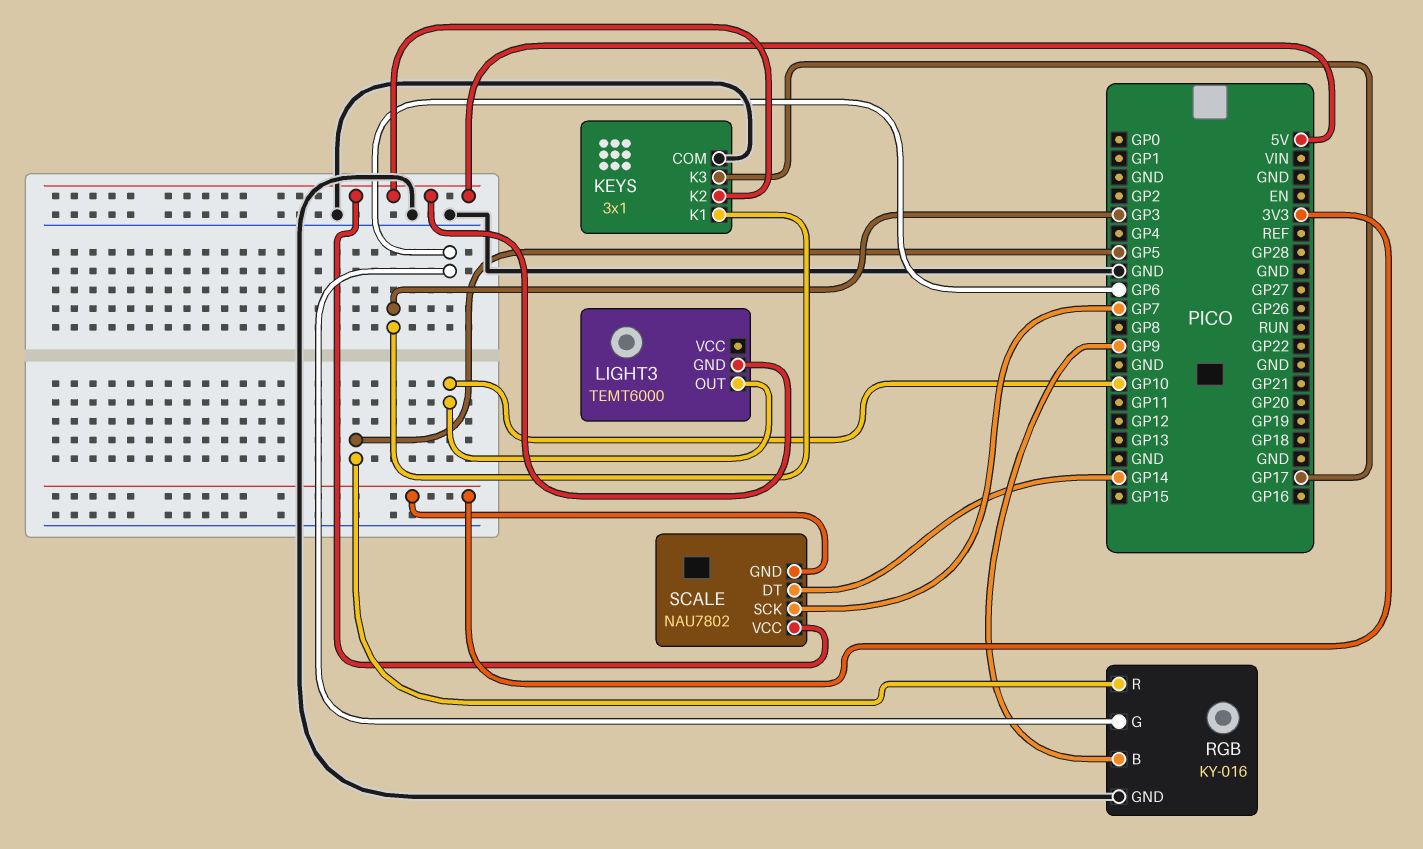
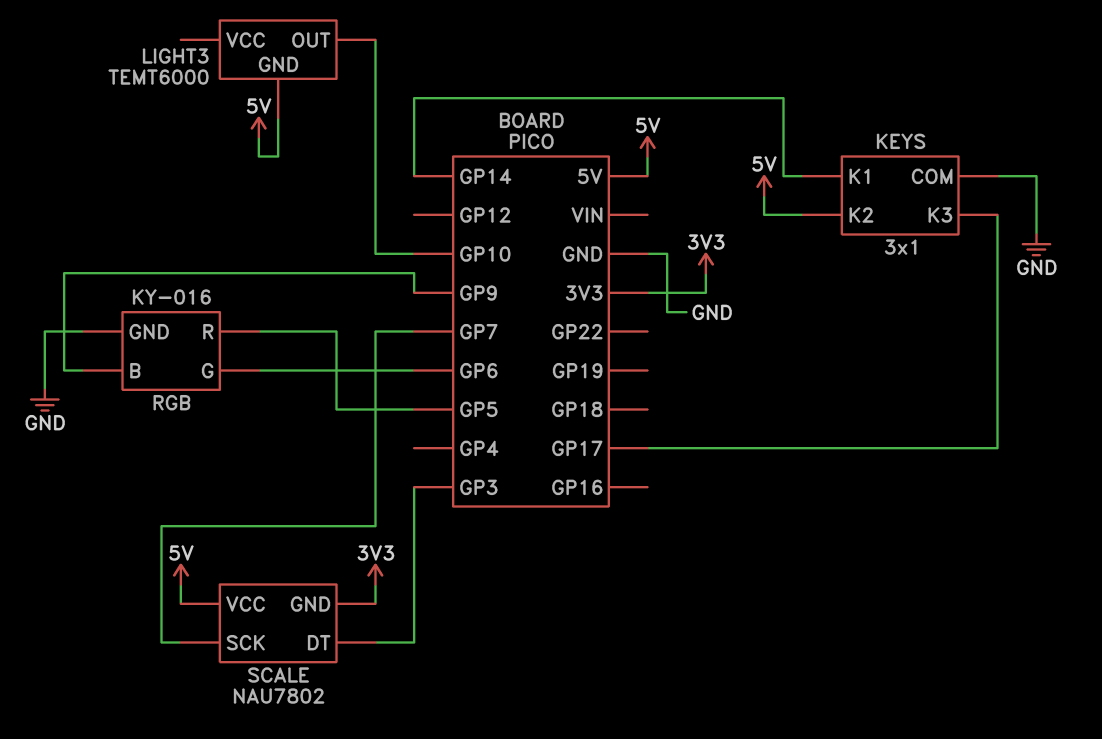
KEYS pin K1: GP3 -> GP14
SCALE pin DT: GP14 -> GP3

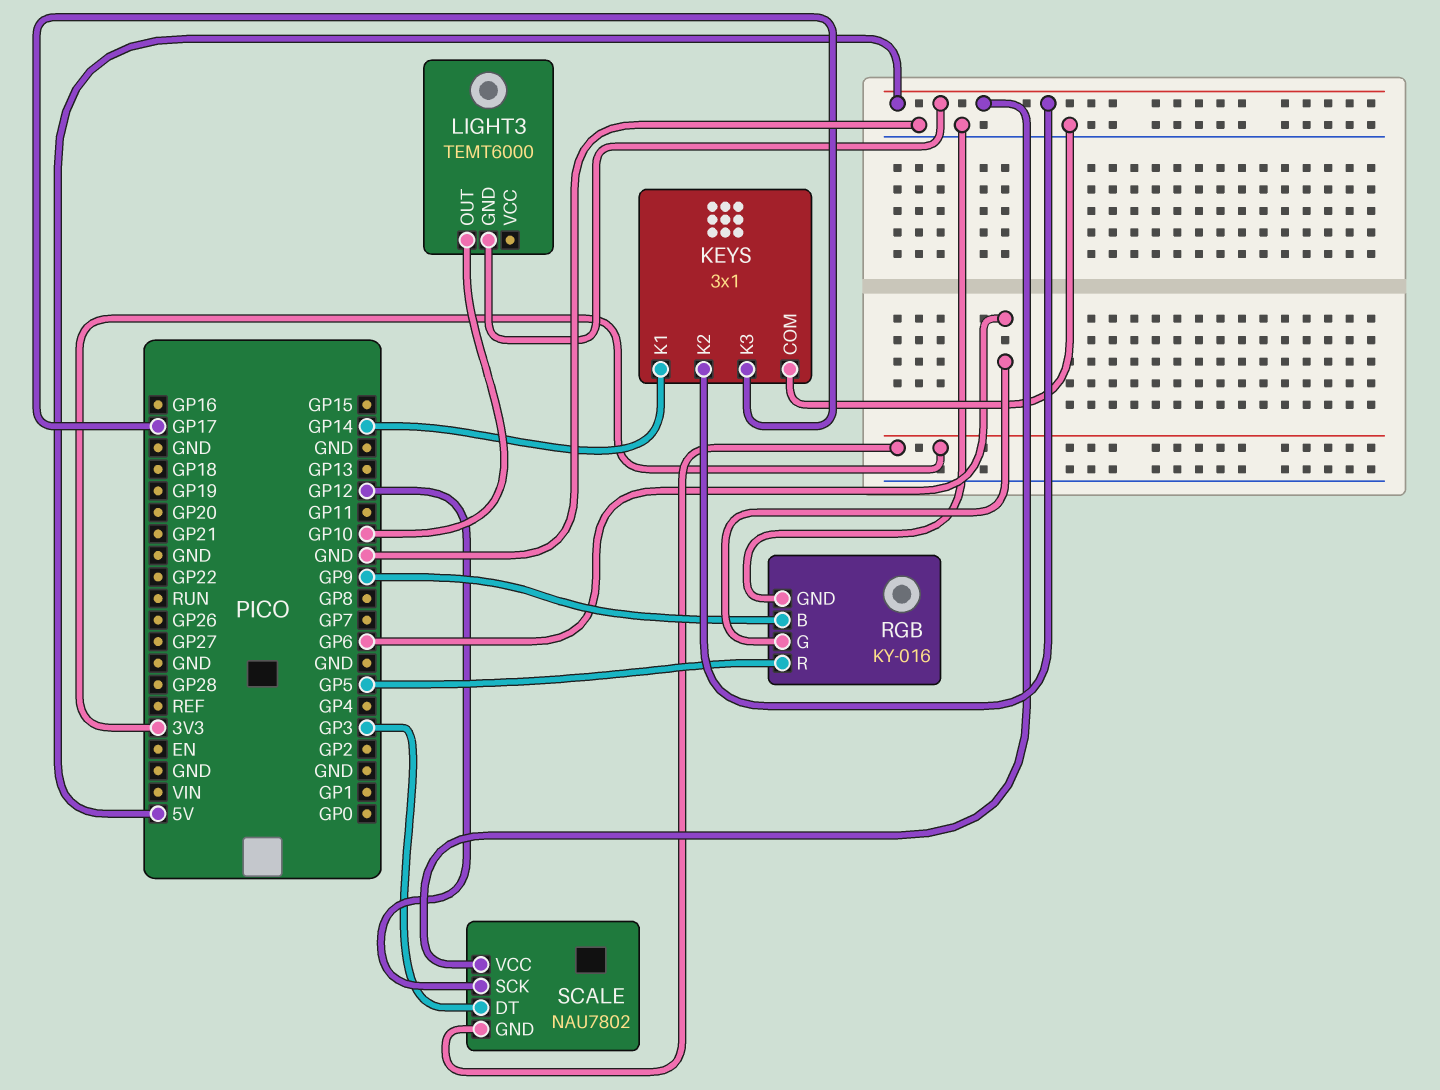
SCALE pin SCK: GP7 -> GP12

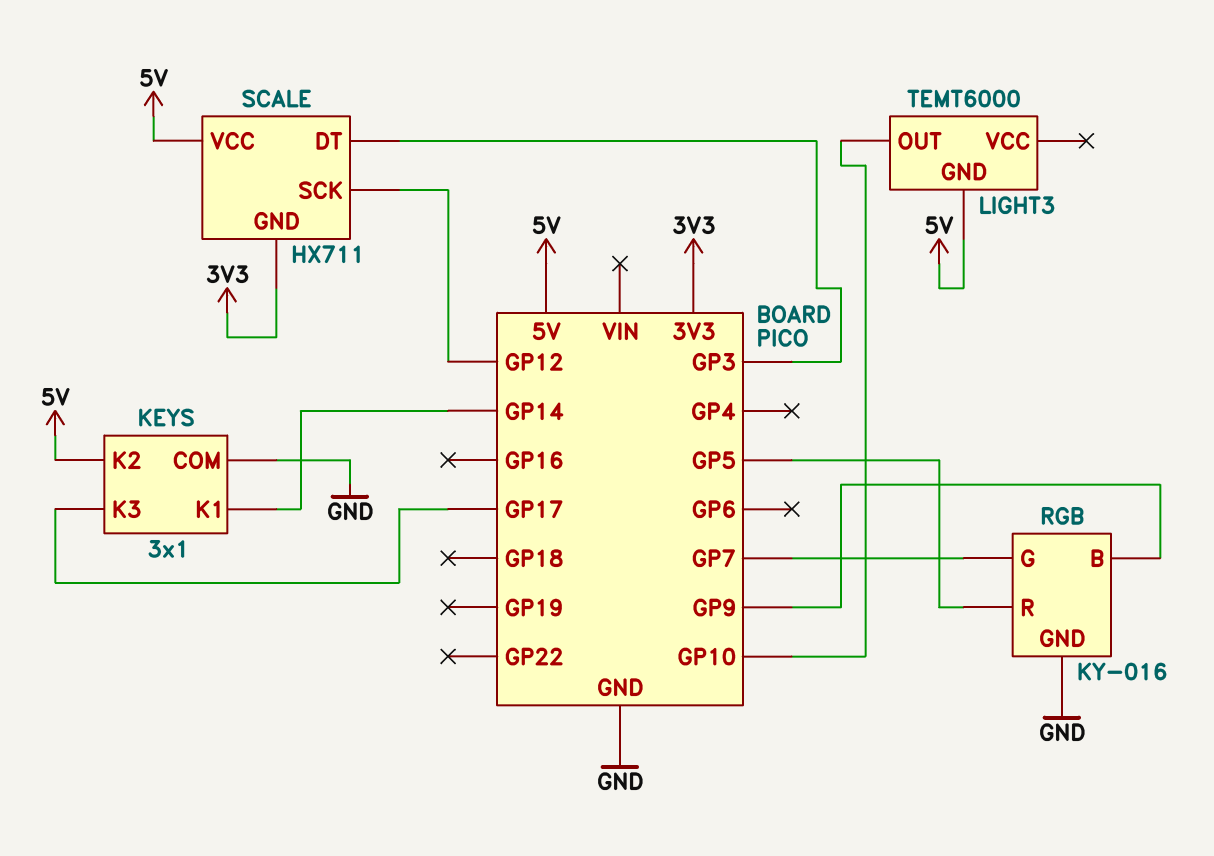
RGB pin G: GP6 -> GP7
SCALE: NAU7802 -> HX711

